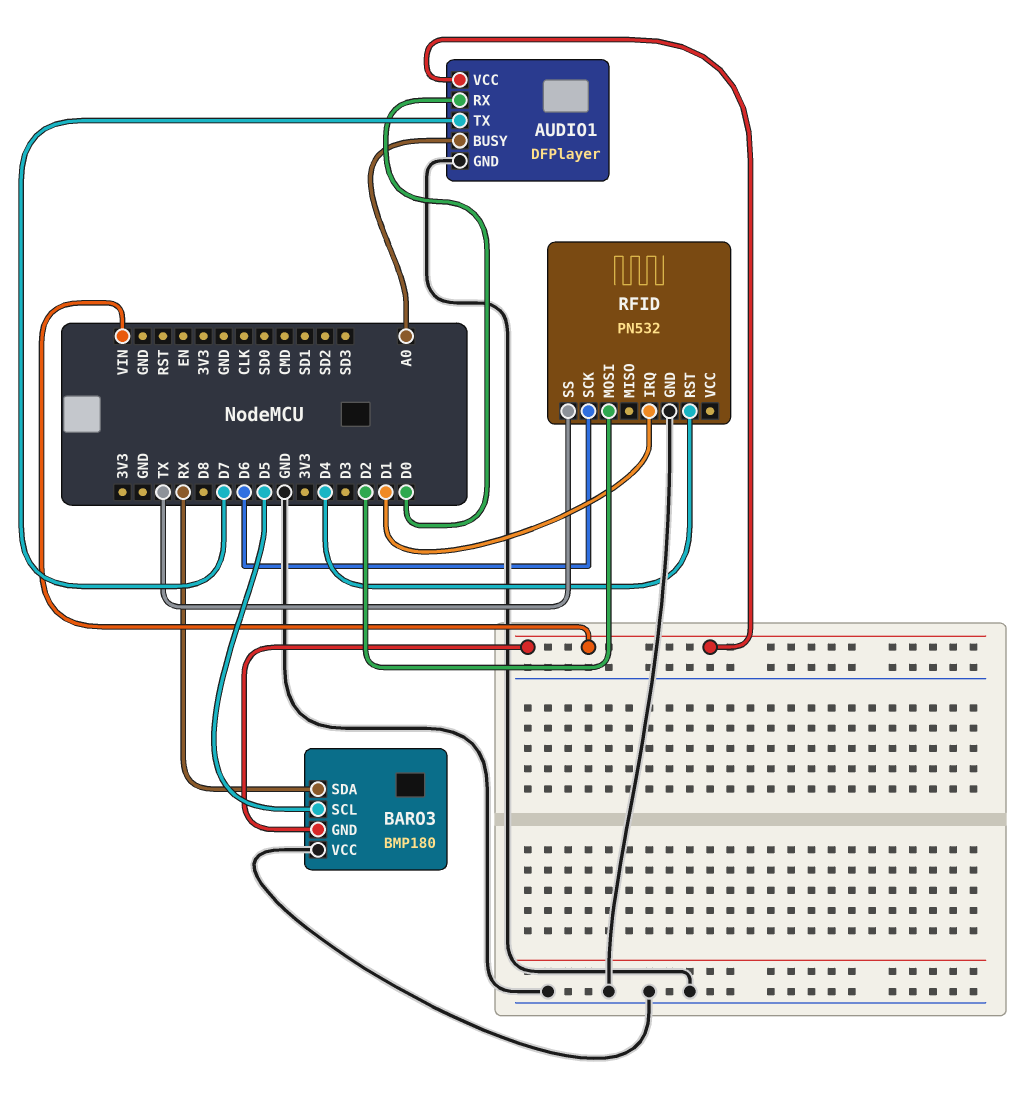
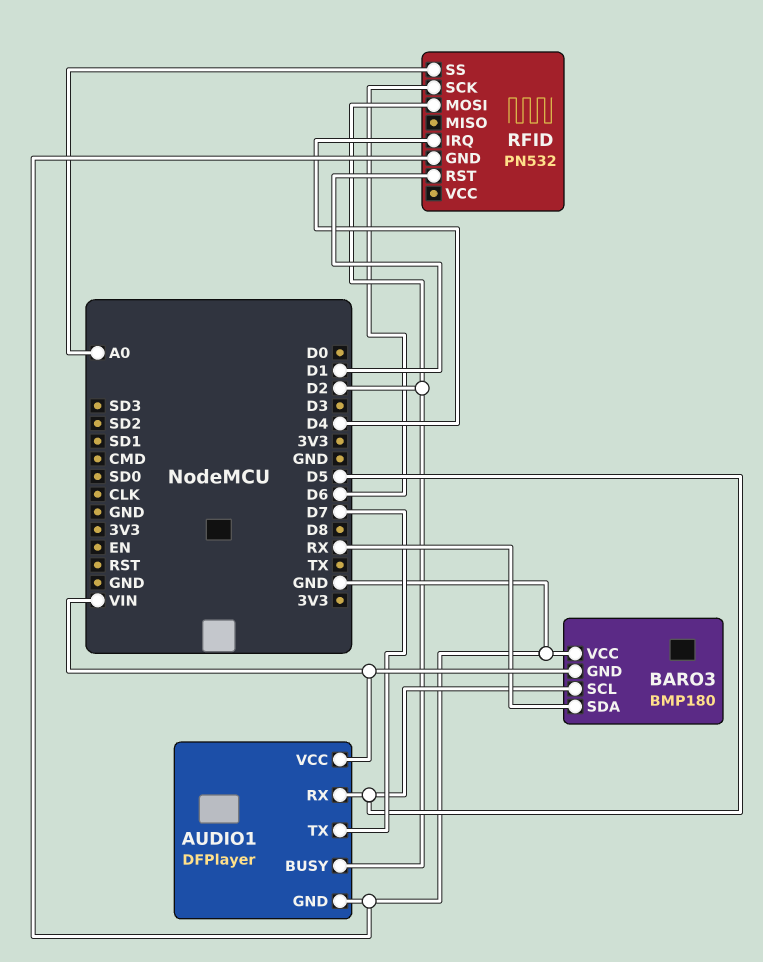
AUDIO1 pin BUSY: A0 -> D2
AUDIO1 pin RX: D0 -> D5
RFID pin IRQ: D1 -> D4
RFID pin RST: D4 -> D1
RFID pin SS: TX -> A0

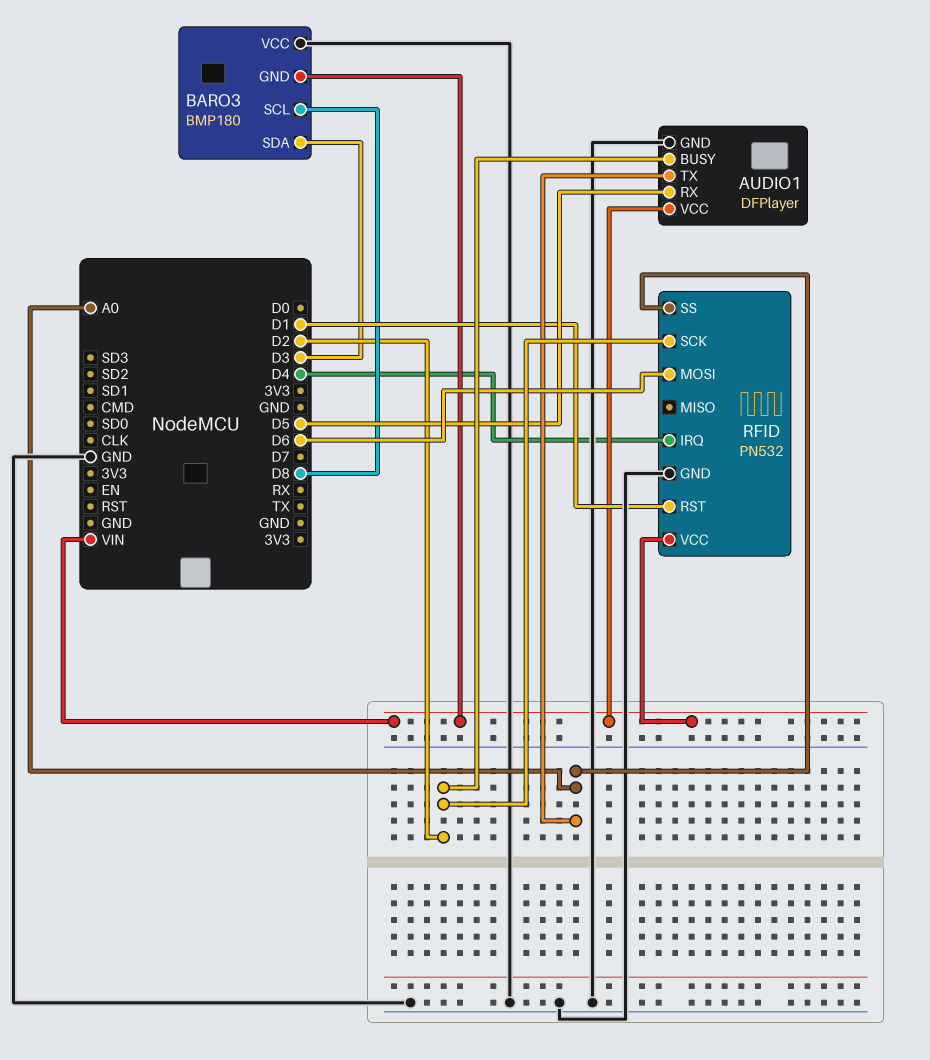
AUDIO1 pin TX: D7 -> A0
BARO3 pin SCL: D5 -> D8
BARO3 pin SDA: RX -> D3
RFID pin MOSI: D2 -> D6
RFID pin SCK: D6 -> D2
RFID pin VCC: none -> VIN

